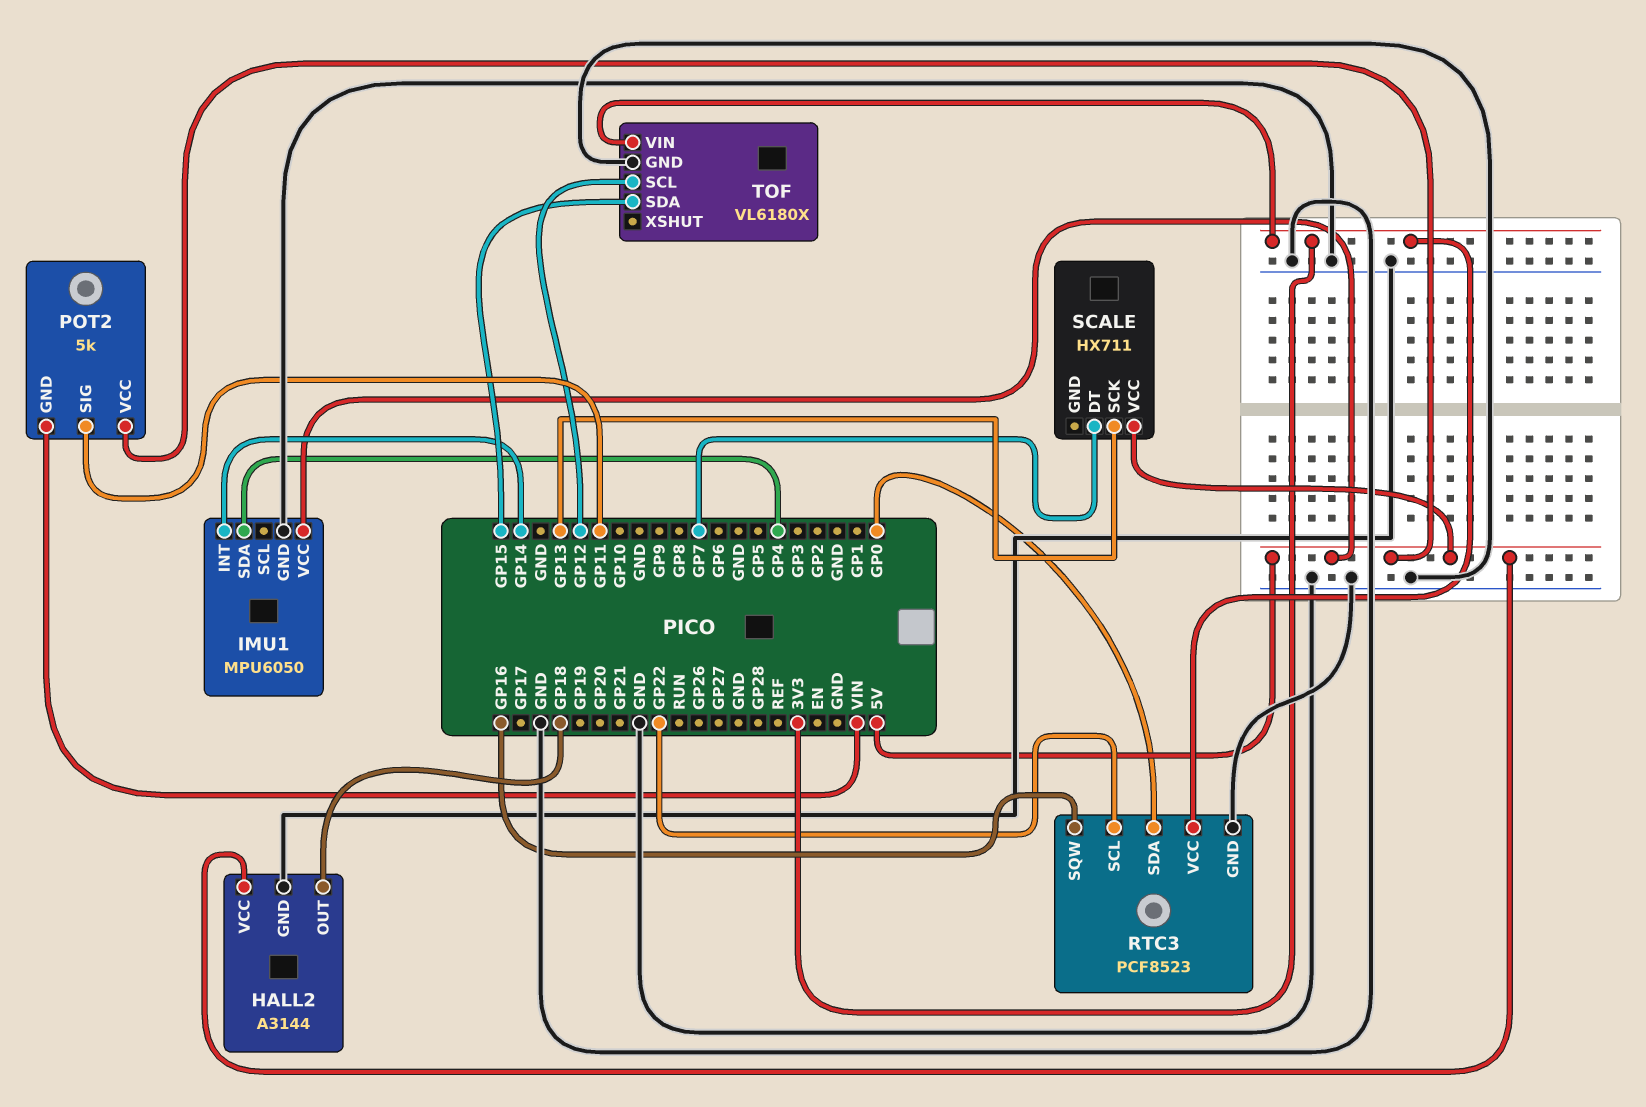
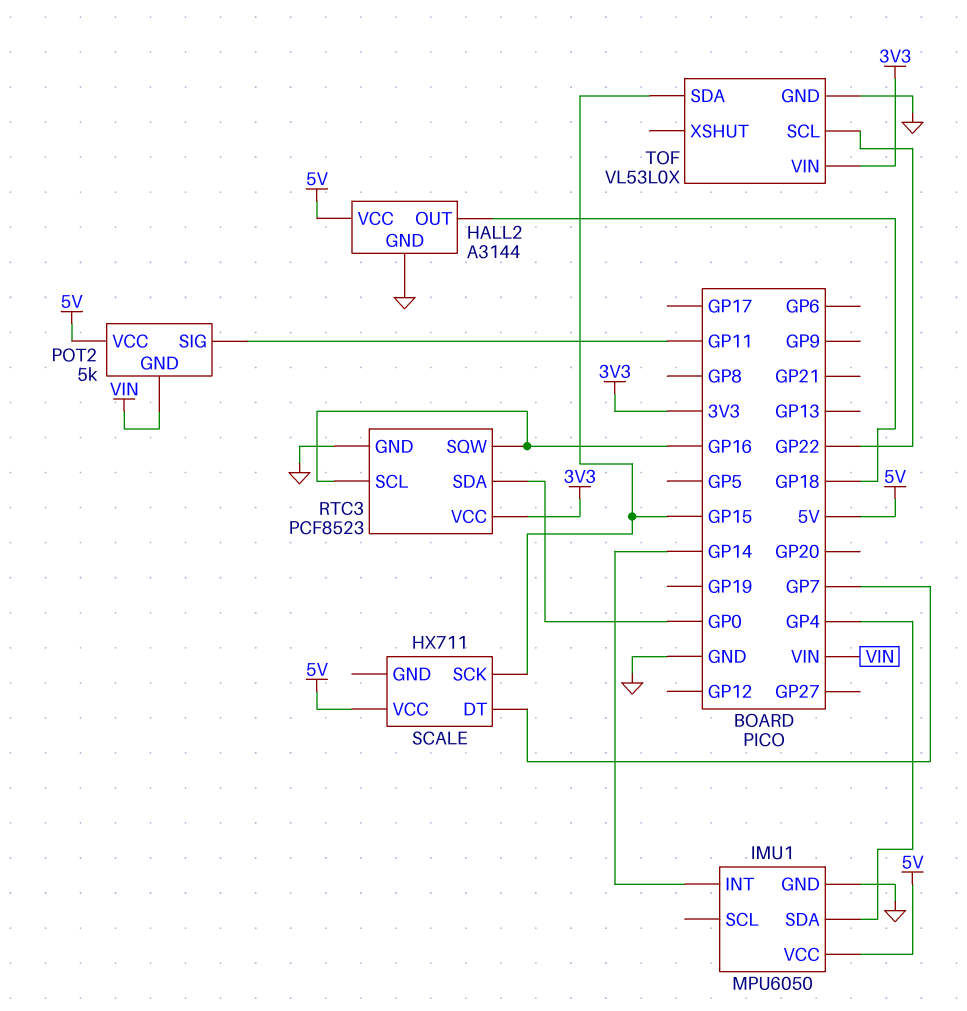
RTC3 pin SCL: GP22 -> GP16
SCALE pin SCK: GP13 -> GP15
TOF: VL6180X -> VL53L0X
TOF pin SCL: GP12 -> GP22

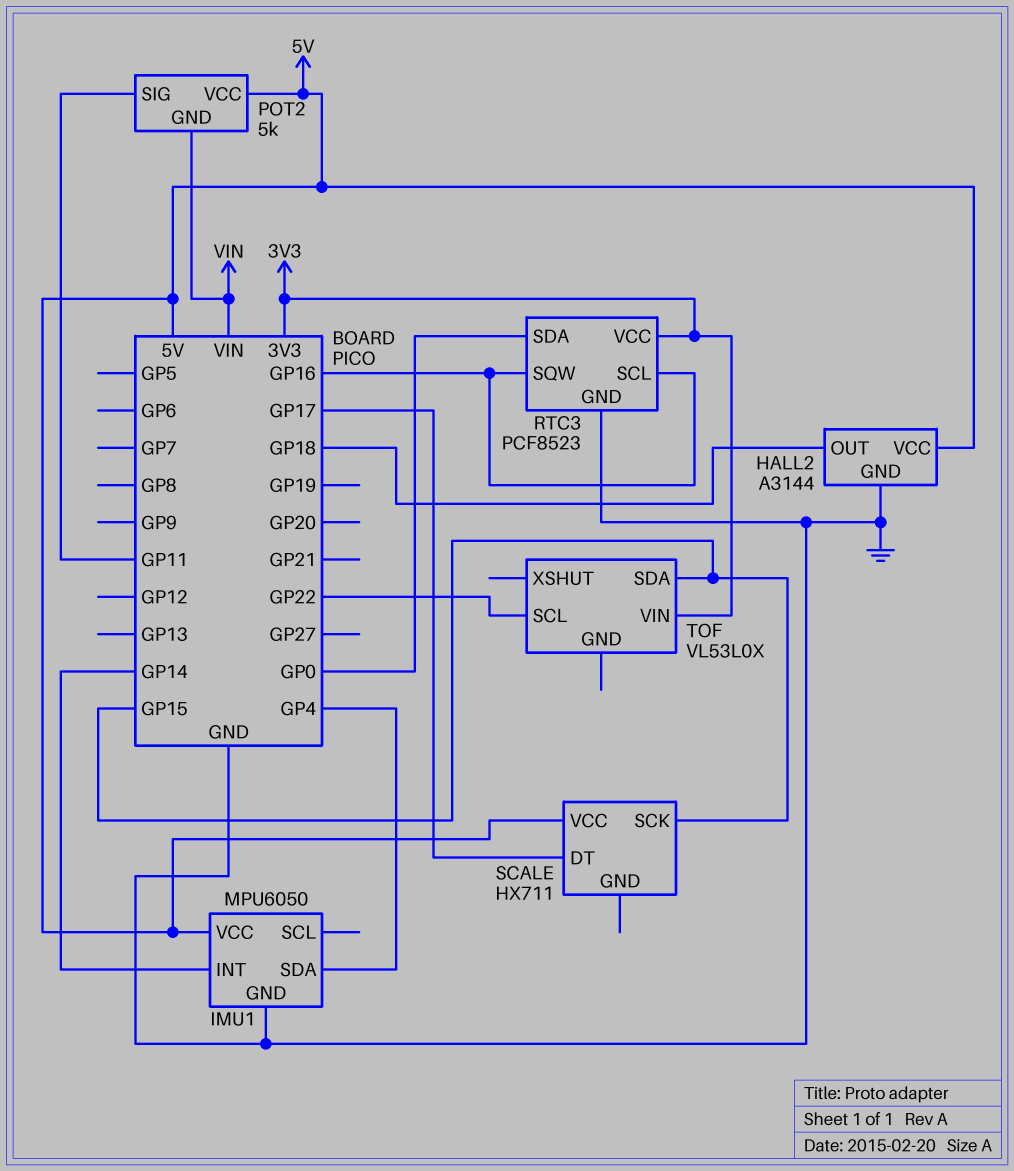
SCALE pin DT: GP7 -> GP17
TOF pin GND: GND -> none

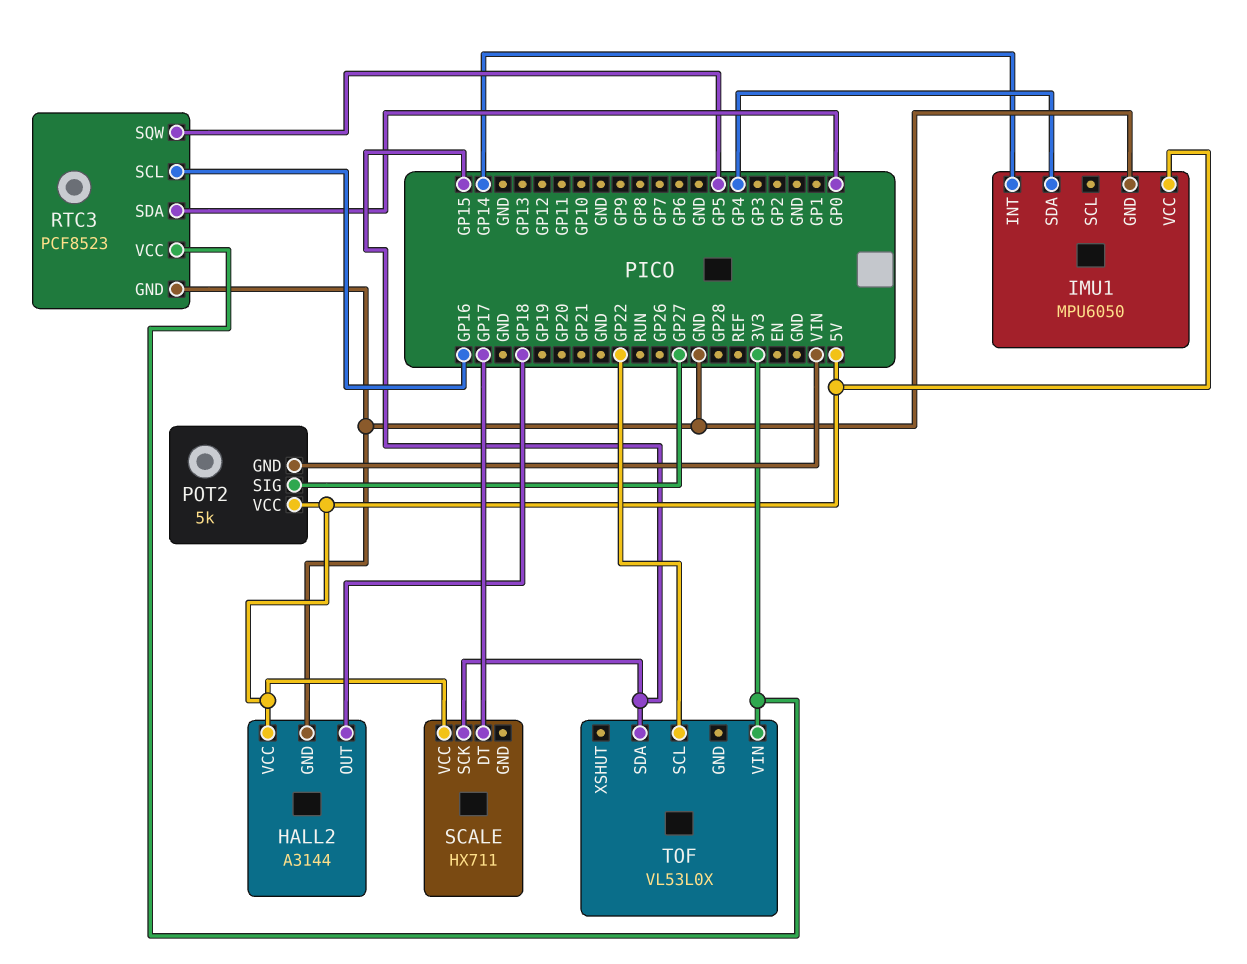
POT2 pin SIG: GP11 -> GP27
RTC3 pin SQW: GP16 -> GP5

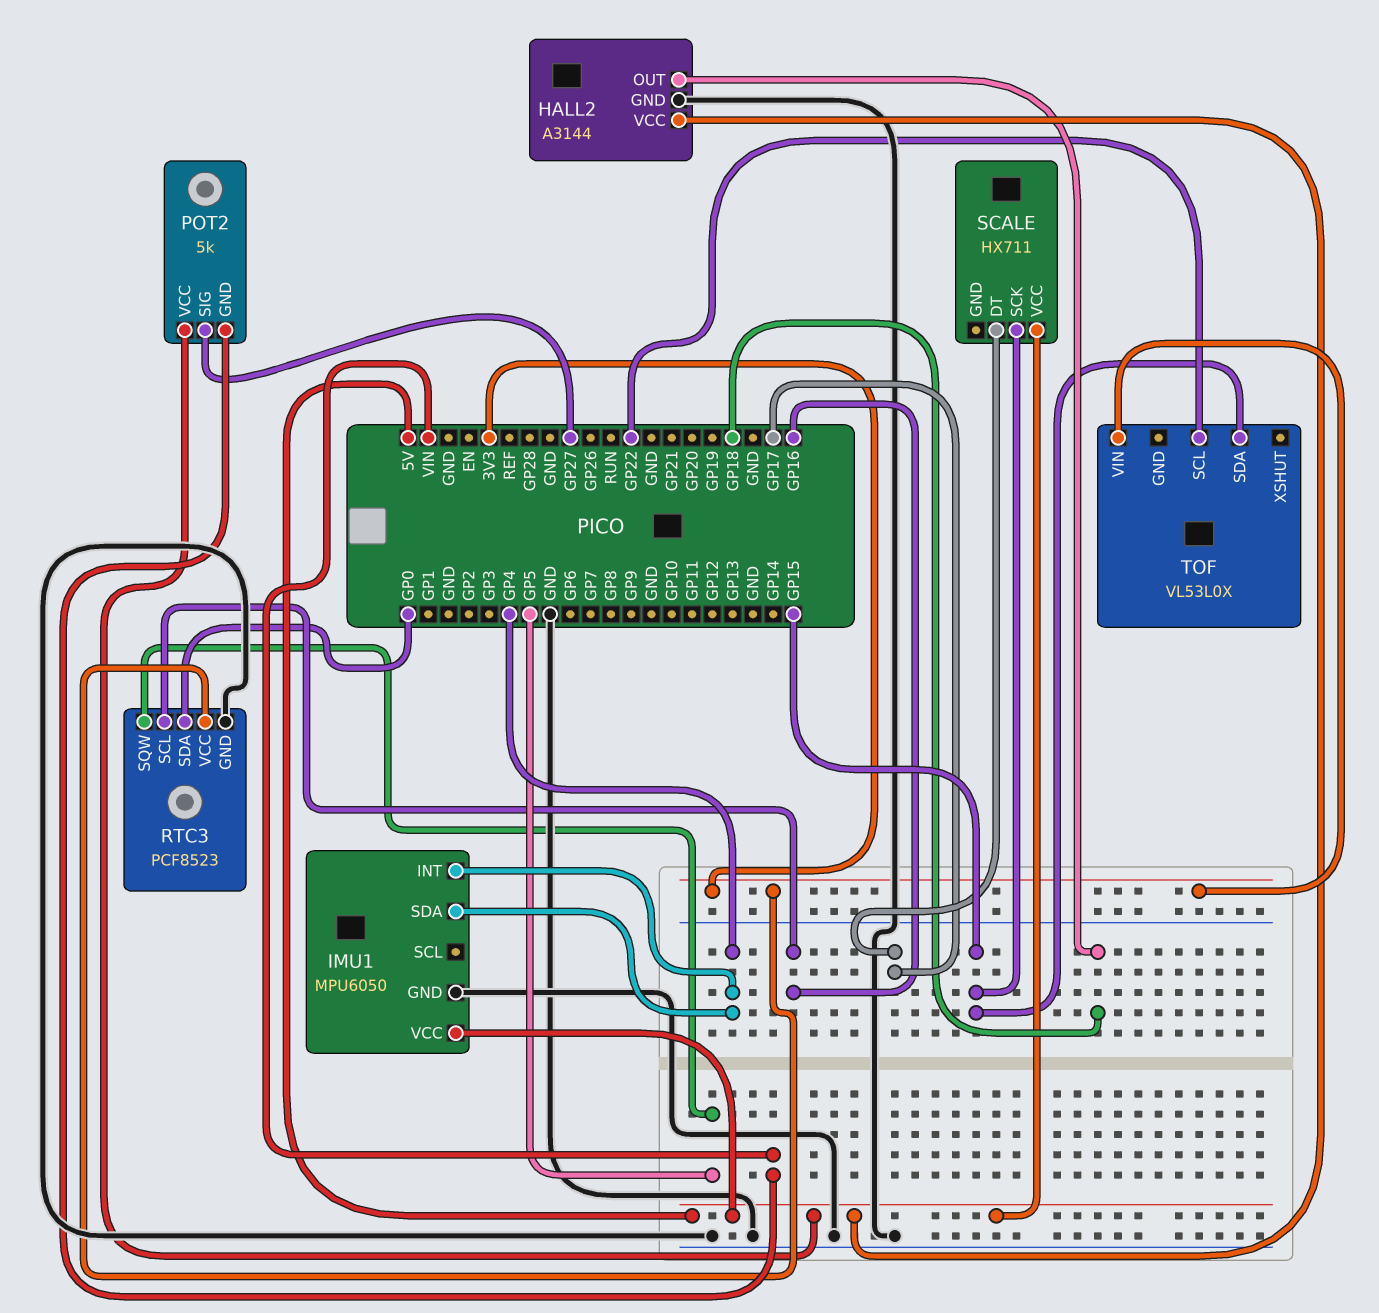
IMU1 pin INT: GP14 -> GP4

